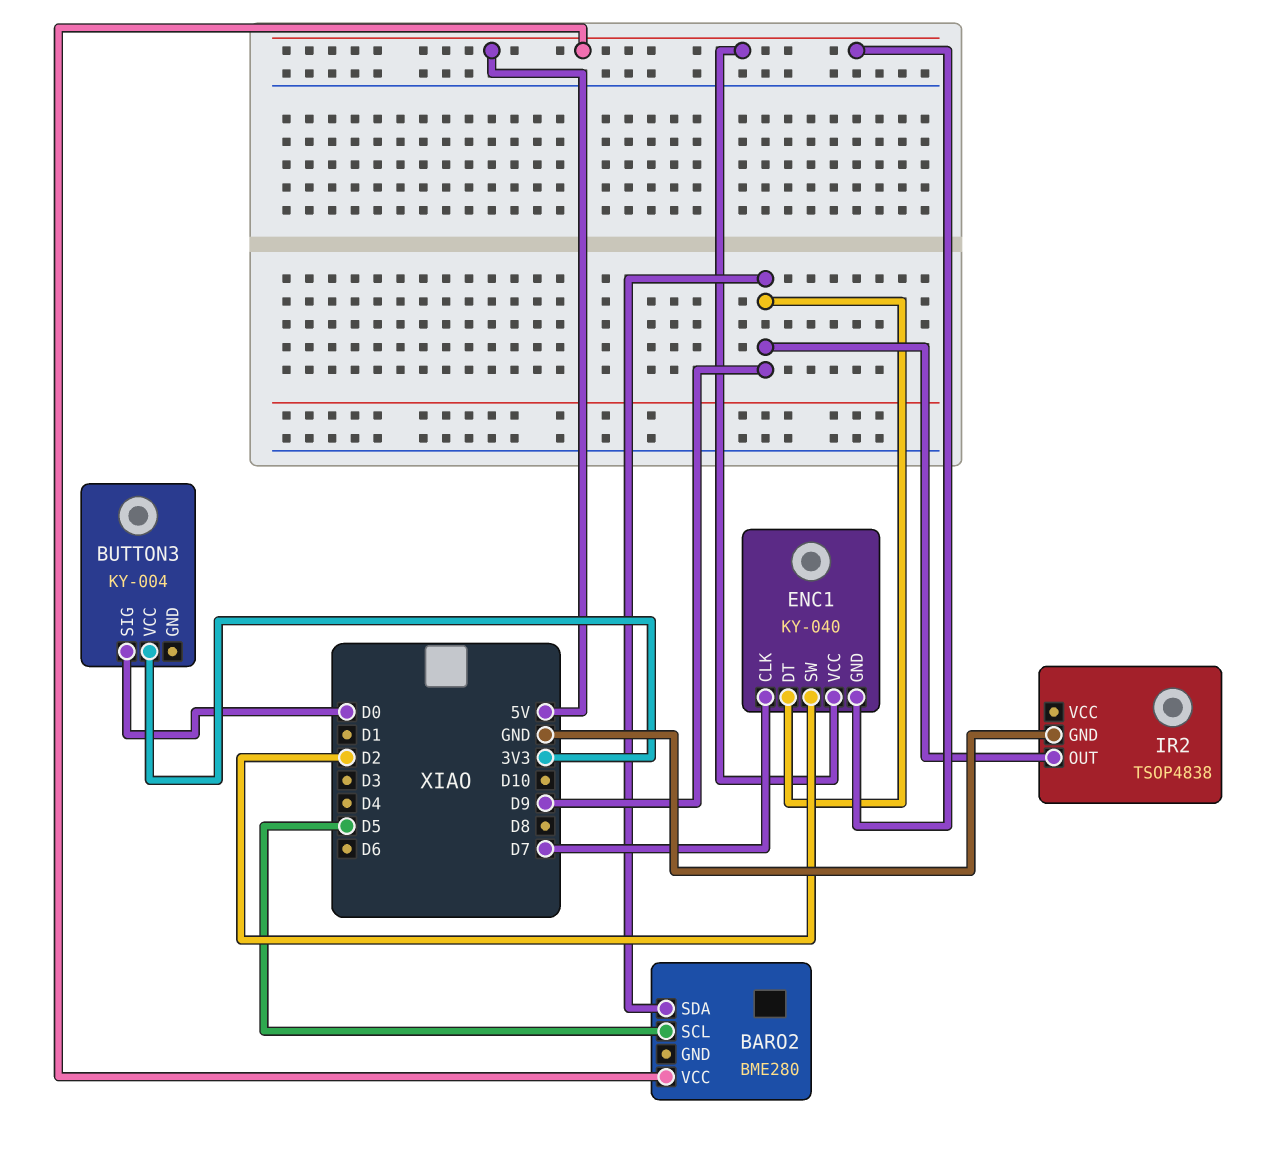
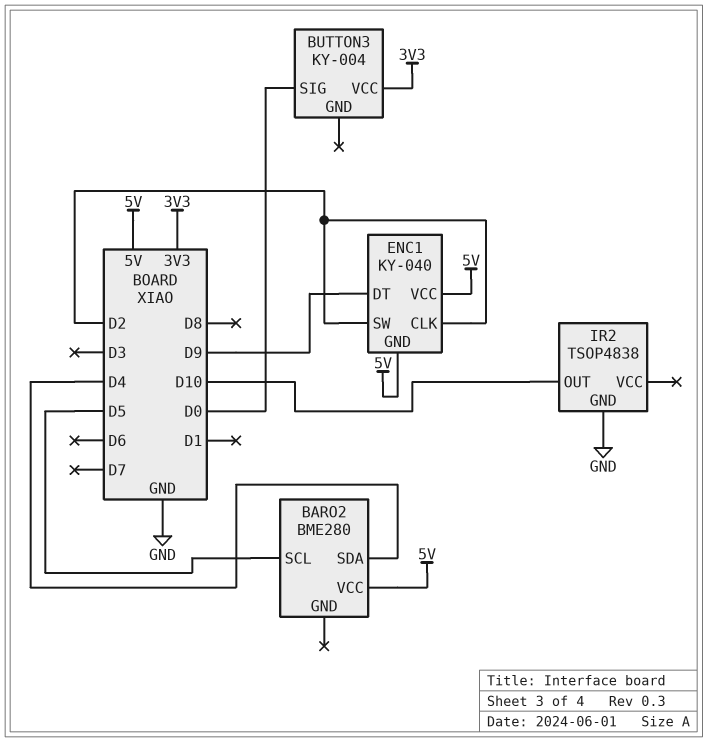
BARO2 pin SDA: D9 -> D4
ENC1 pin CLK: D7 -> D2
IR2 pin OUT: D9 -> D10

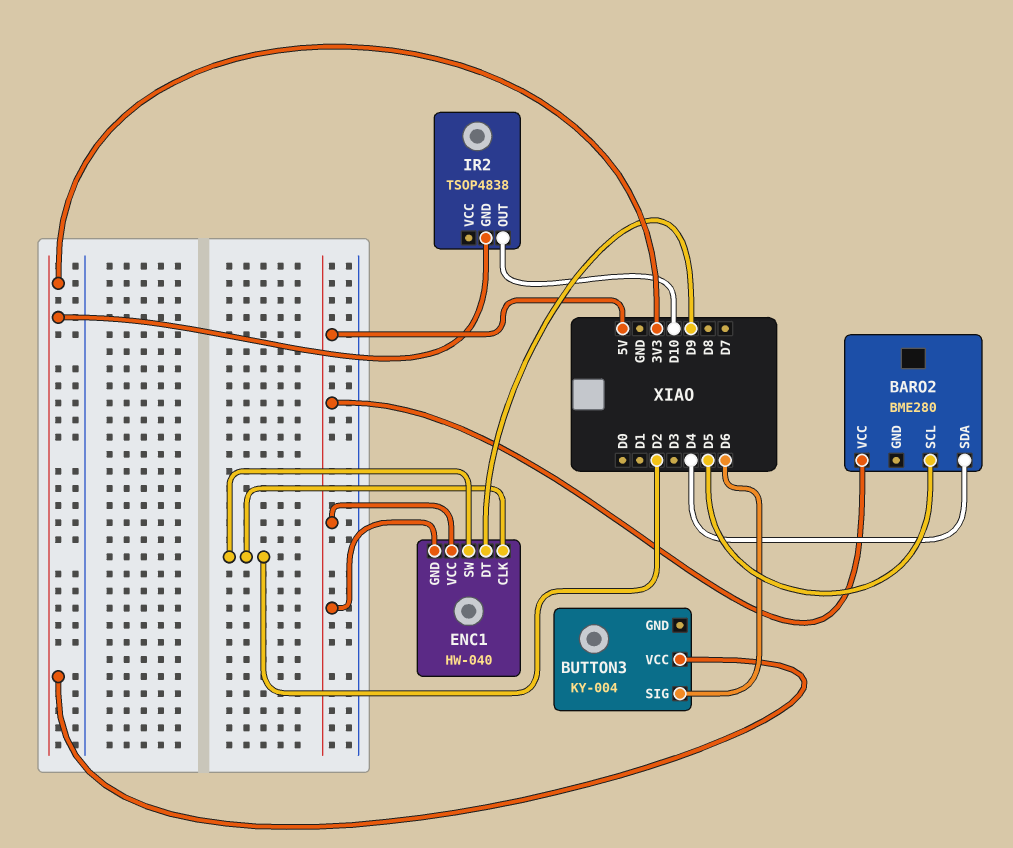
BUTTON3 pin SIG: D0 -> D6
ENC1: KY-040 -> HW-040
IR2 pin GND: GND -> 3V3

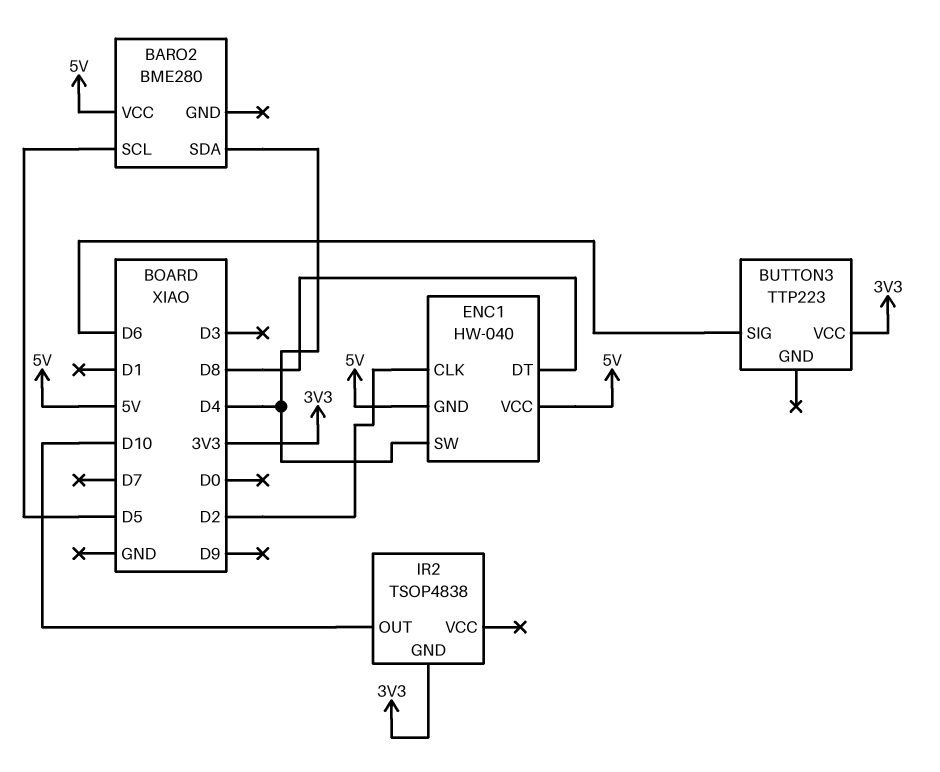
BUTTON3: KY-004 -> TTP223
ENC1 pin DT: D9 -> D8
ENC1 pin SW: D2 -> D4

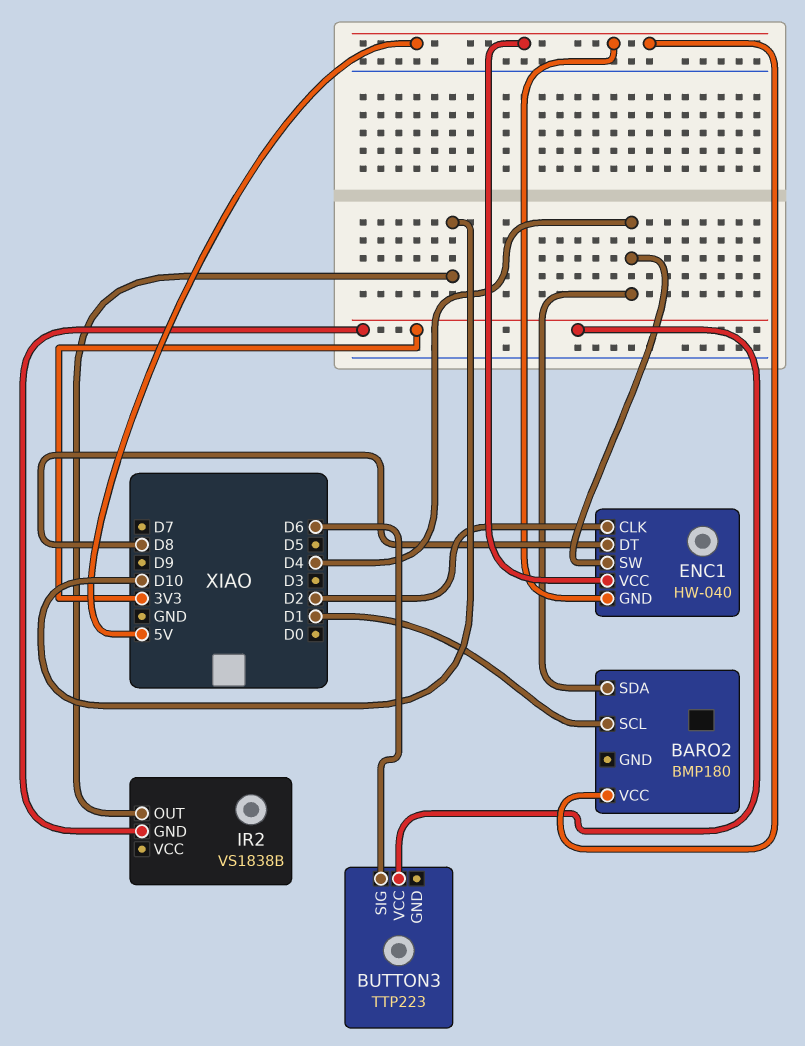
BARO2: BME280 -> BMP180
BARO2 pin SCL: D5 -> D1
IR2: TSOP4838 -> VS1838B

